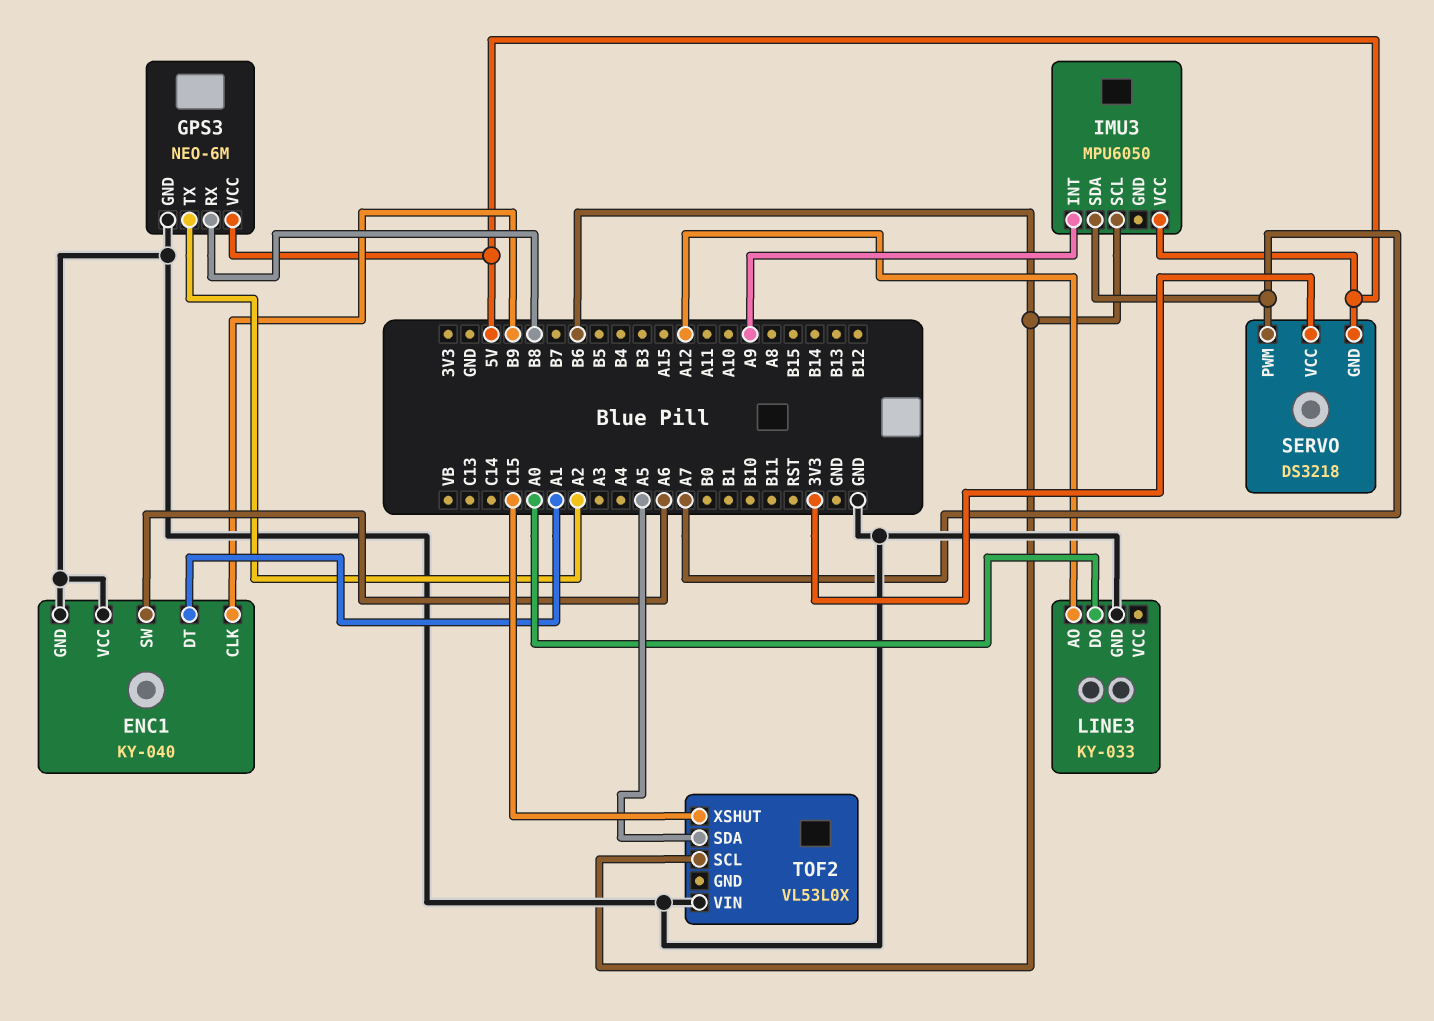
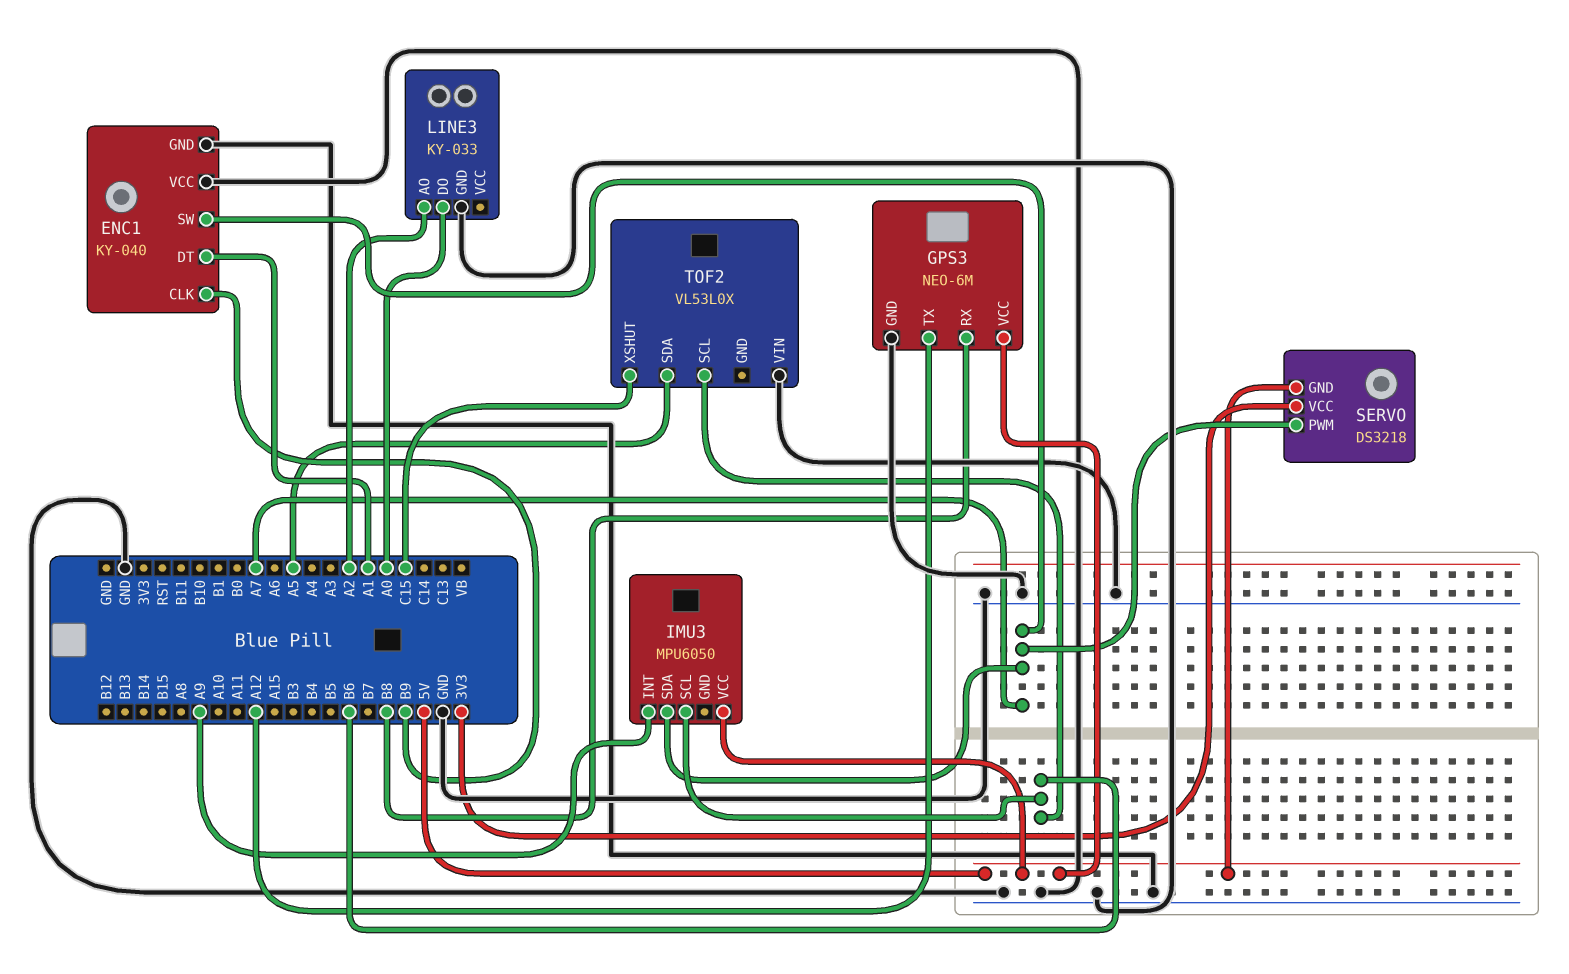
ENC1 pin SW: A6 -> A7
GPS3 pin TX: A2 -> A12
LINE3 pin AO: A12 -> A2

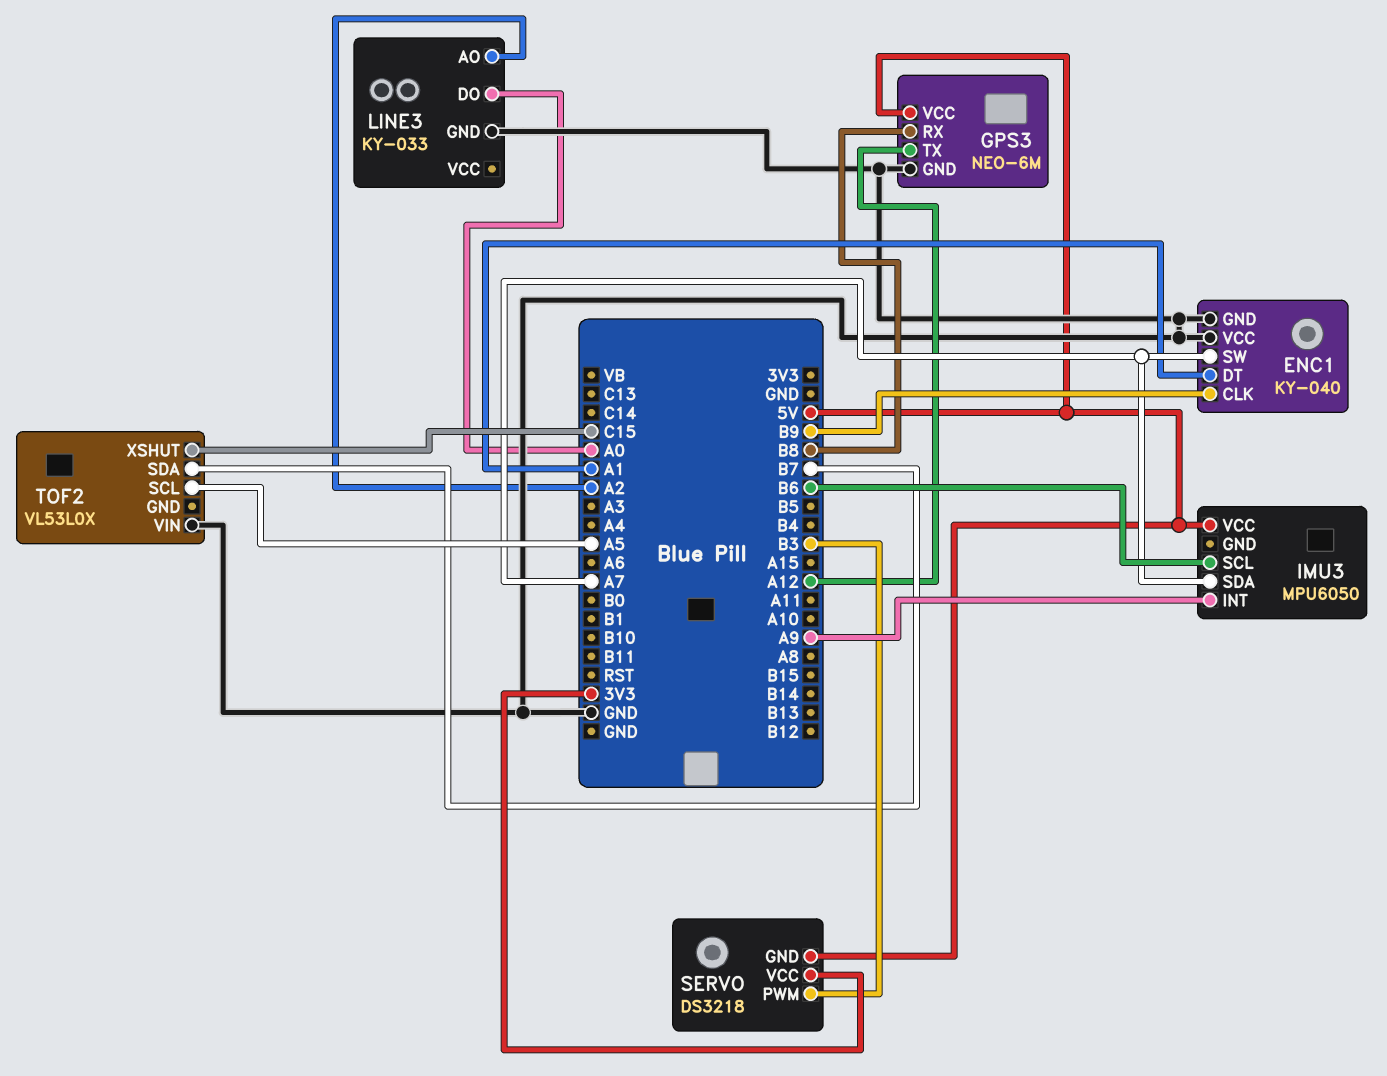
SERVO pin PWM: A7 -> B3
TOF2 pin SCL: B6 -> A5
TOF2 pin SDA: A5 -> B7

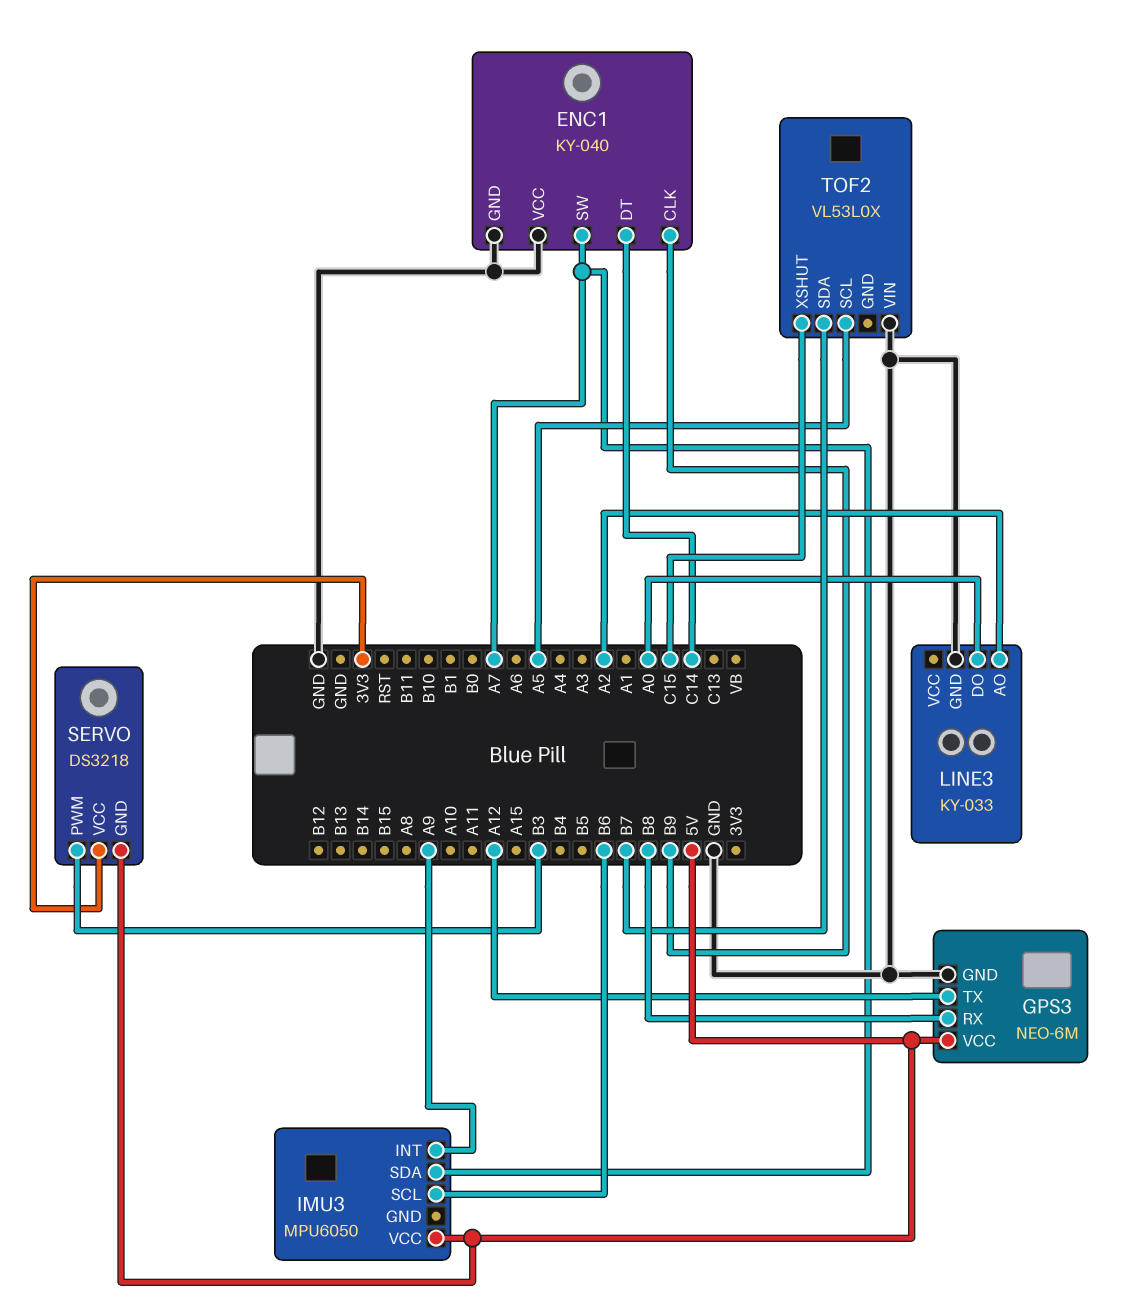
ENC1 pin DT: A1 -> C14

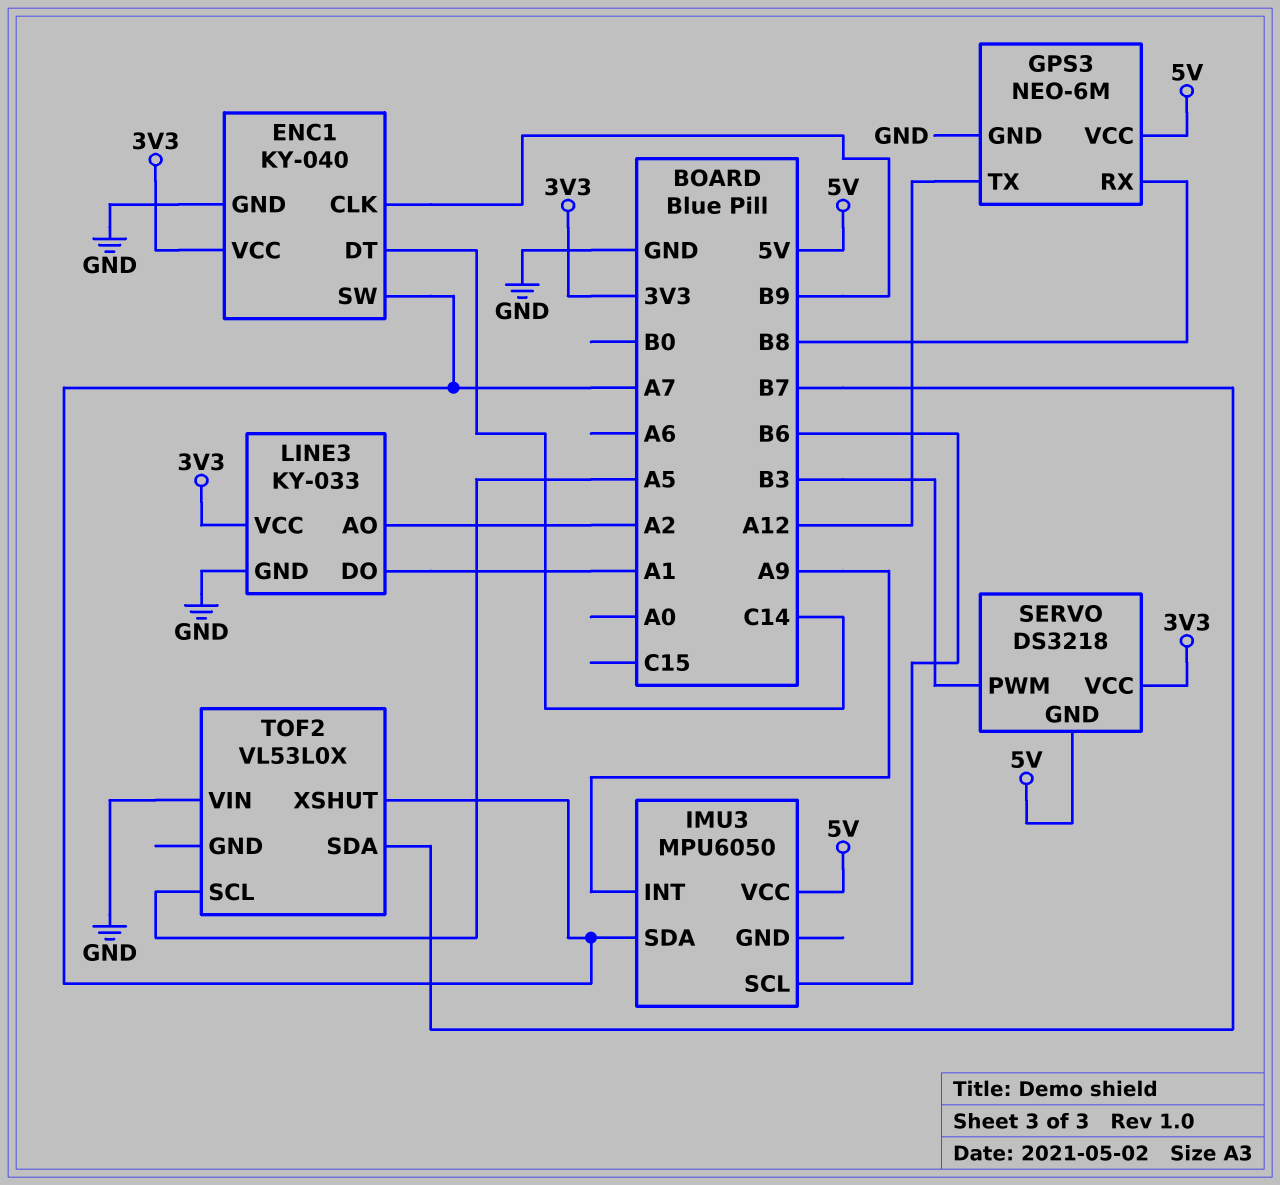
ENC1 pin VCC: GND -> 3V3
LINE3 pin DO: A0 -> A1
LINE3 pin VCC: none -> 3V3
TOF2 pin XSHUT: C15 -> A7

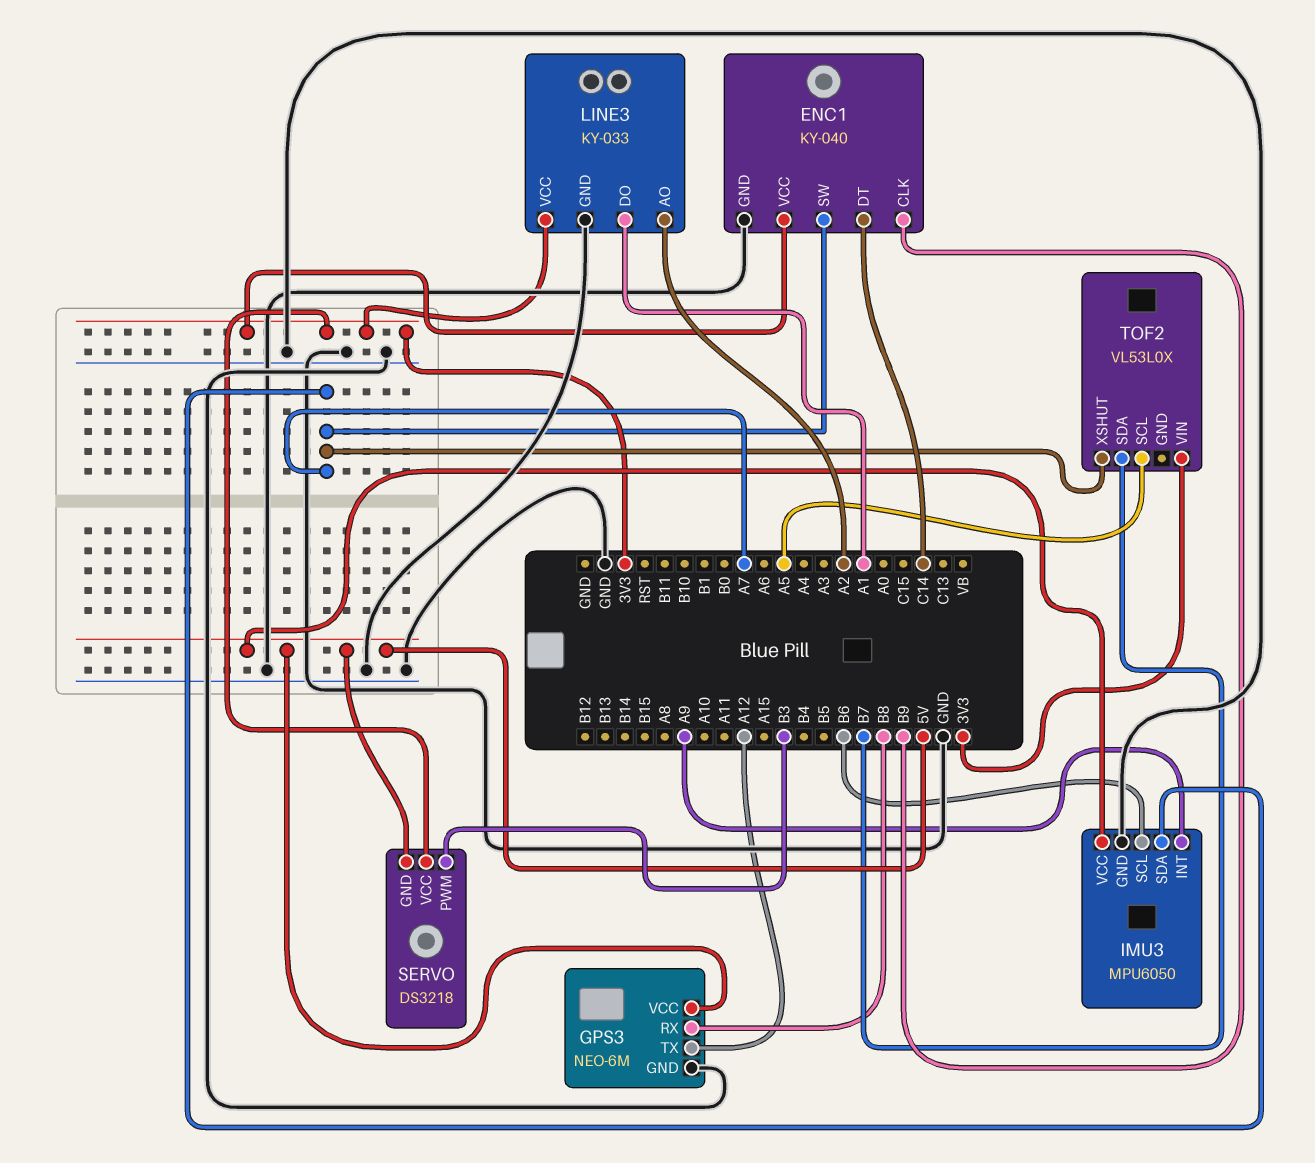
IMU3 pin GND: none -> GND
TOF2 pin VIN: GND -> 3V3

